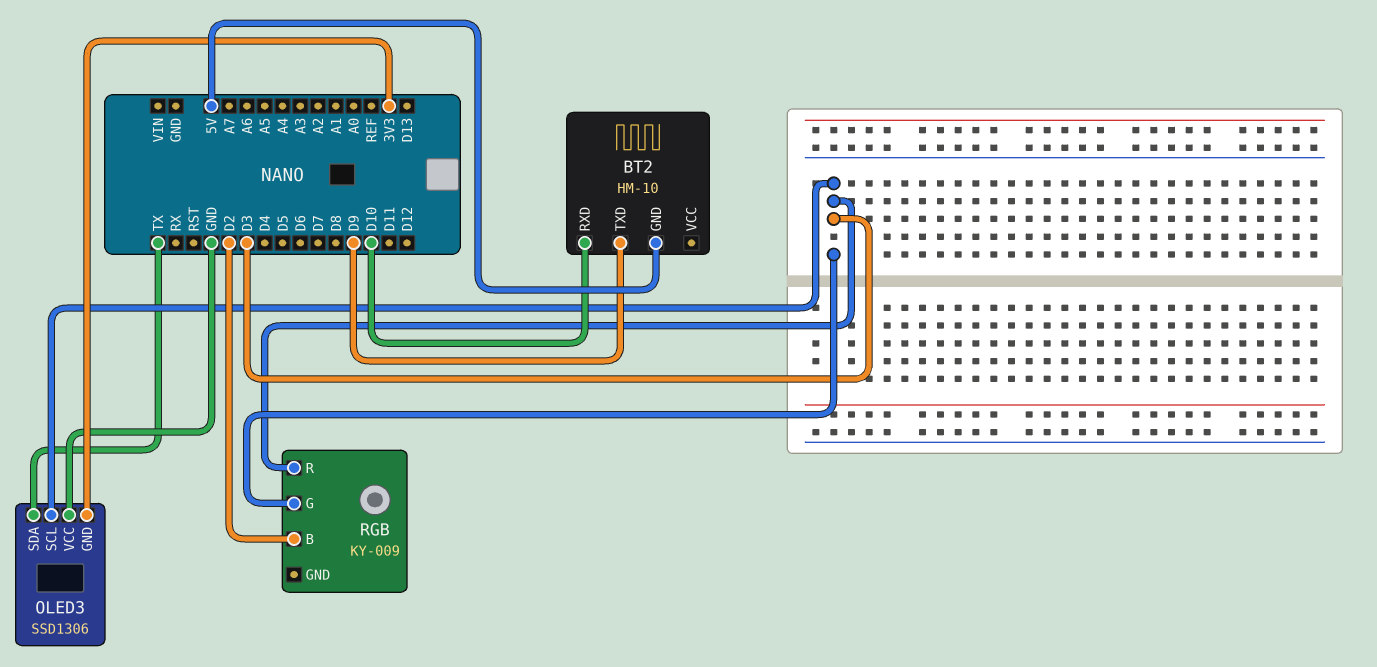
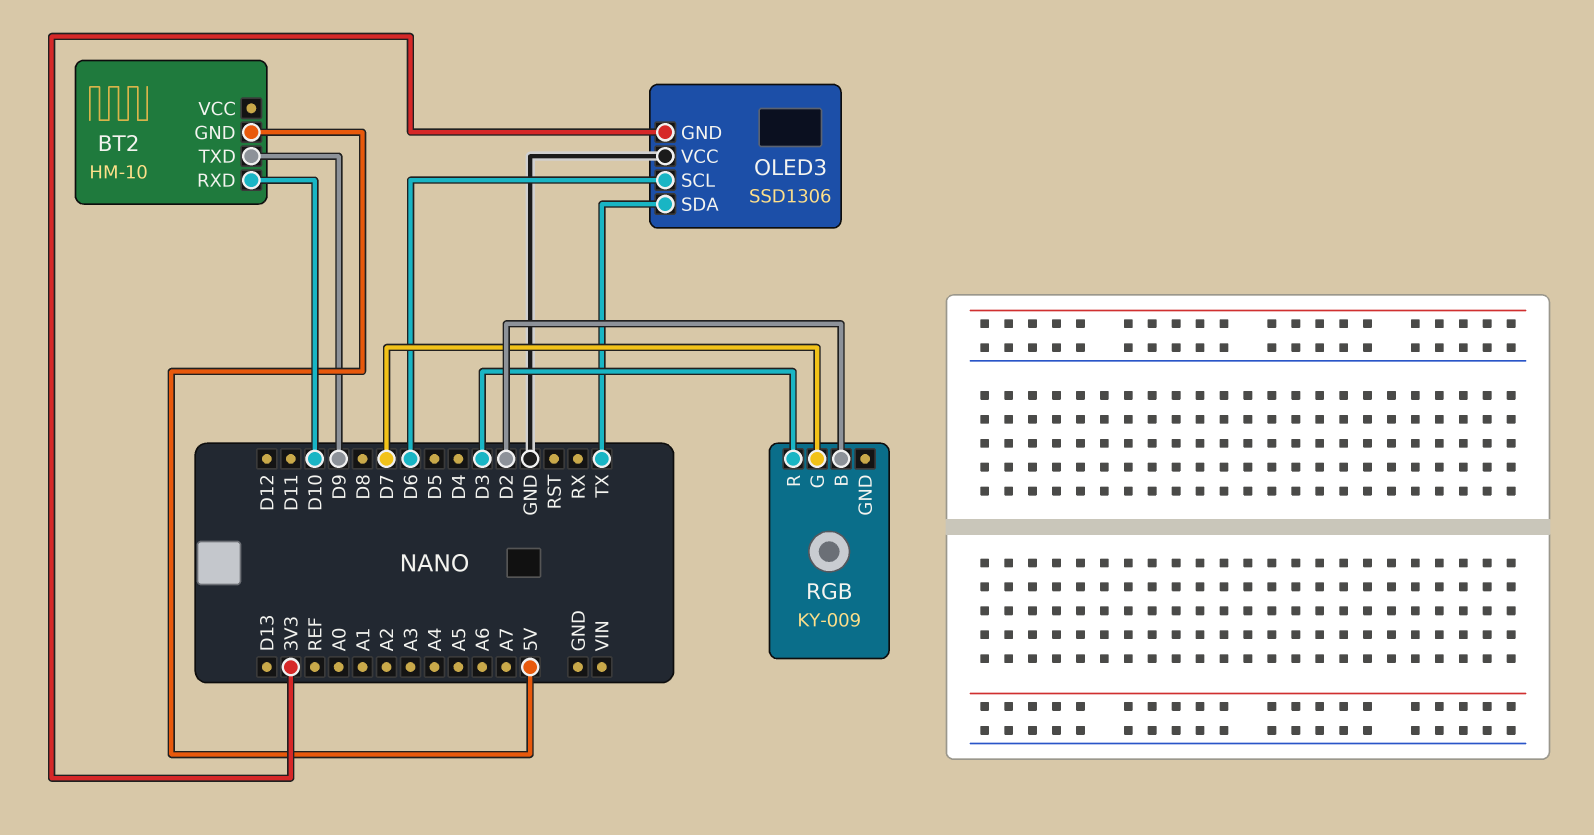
OLED3 pin SCL: D3 -> D6
RGB pin G: D3 -> D7

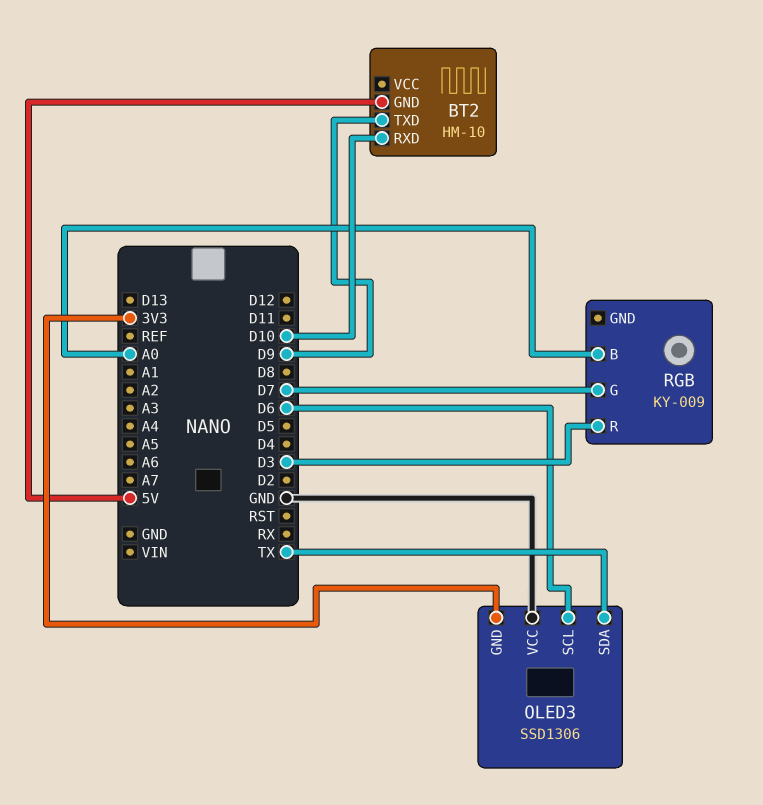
RGB pin B: D2 -> A0

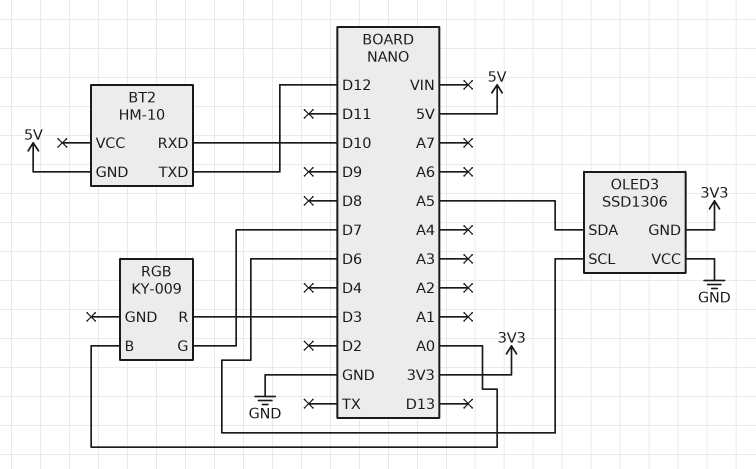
BT2 pin TXD: D9 -> D12
OLED3 pin SDA: TX -> A5

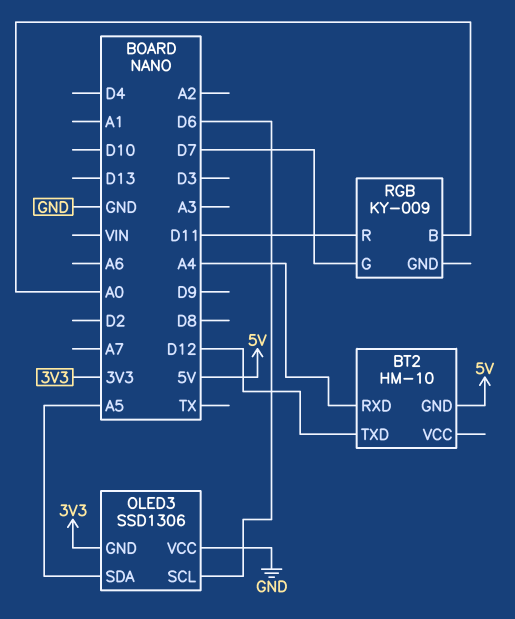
BT2 pin RXD: D10 -> A4
RGB pin R: D3 -> D11

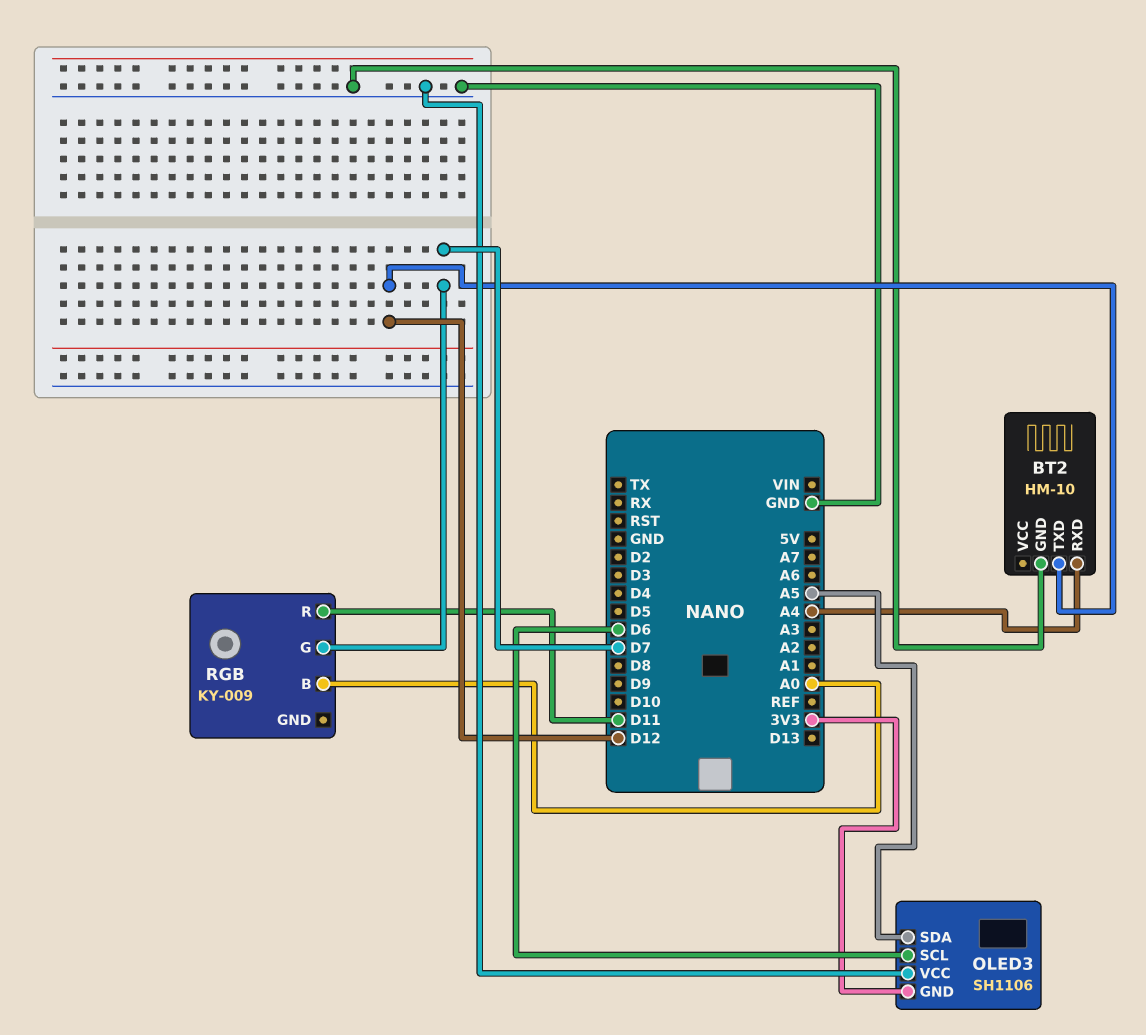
BT2 pin GND: 5V -> GND
OLED3: SSD1306 -> SH1106

